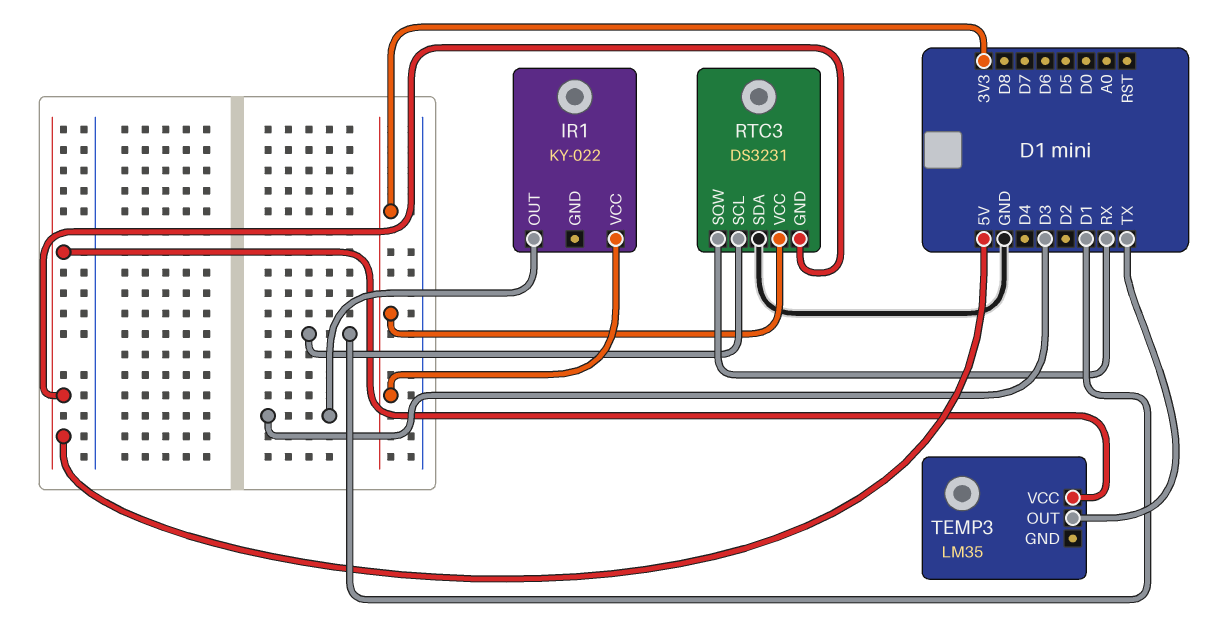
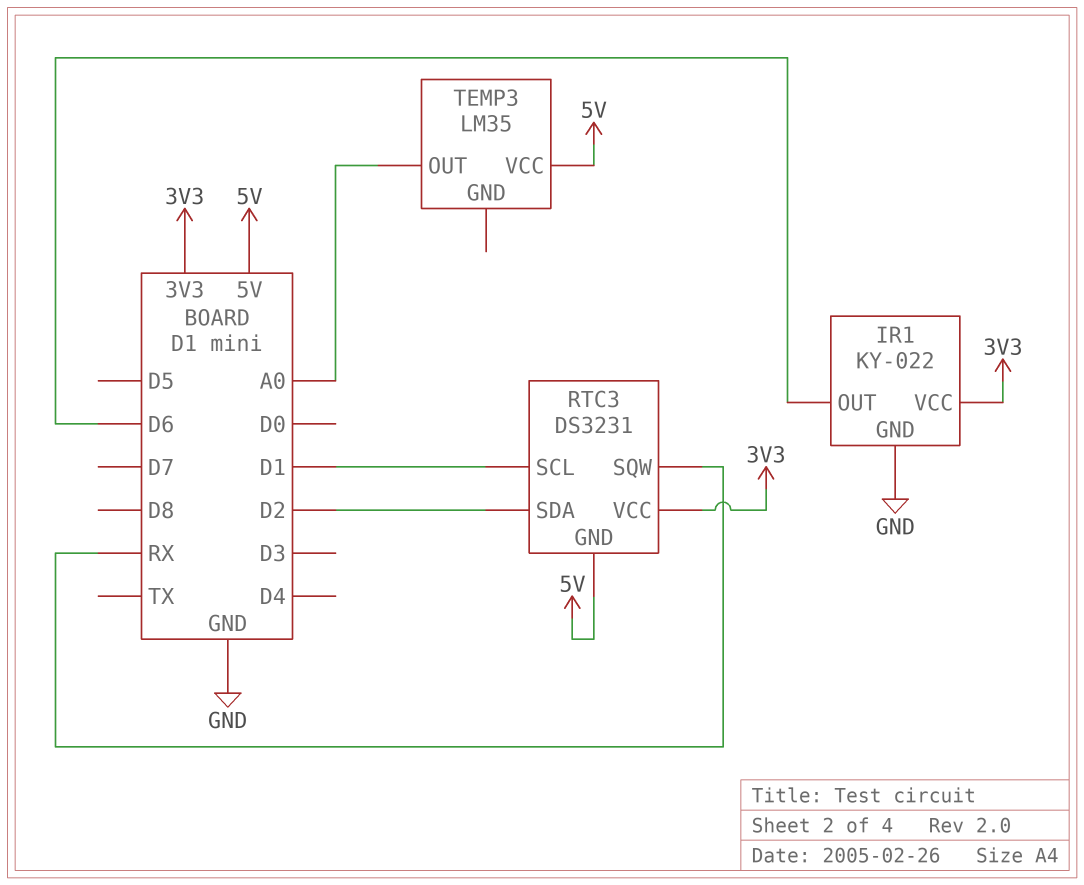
IR1 pin GND: none -> GND
IR1 pin OUT: D3 -> D6
RTC3 pin SDA: GND -> D2
TEMP3 pin OUT: TX -> A0

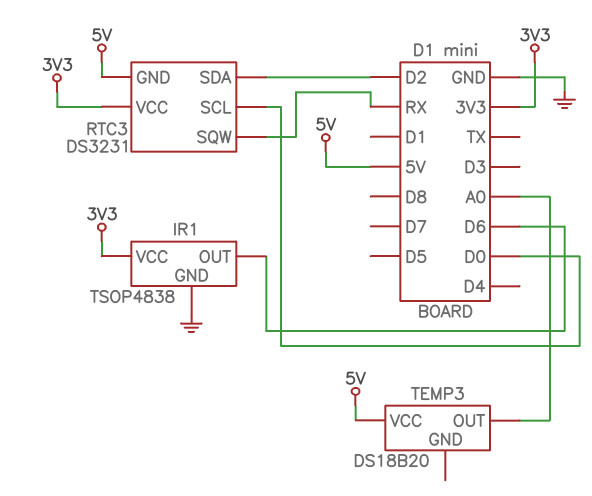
IR1: KY-022 -> TSOP4838
RTC3 pin SCL: D1 -> D0
TEMP3: LM35 -> DS18B20

